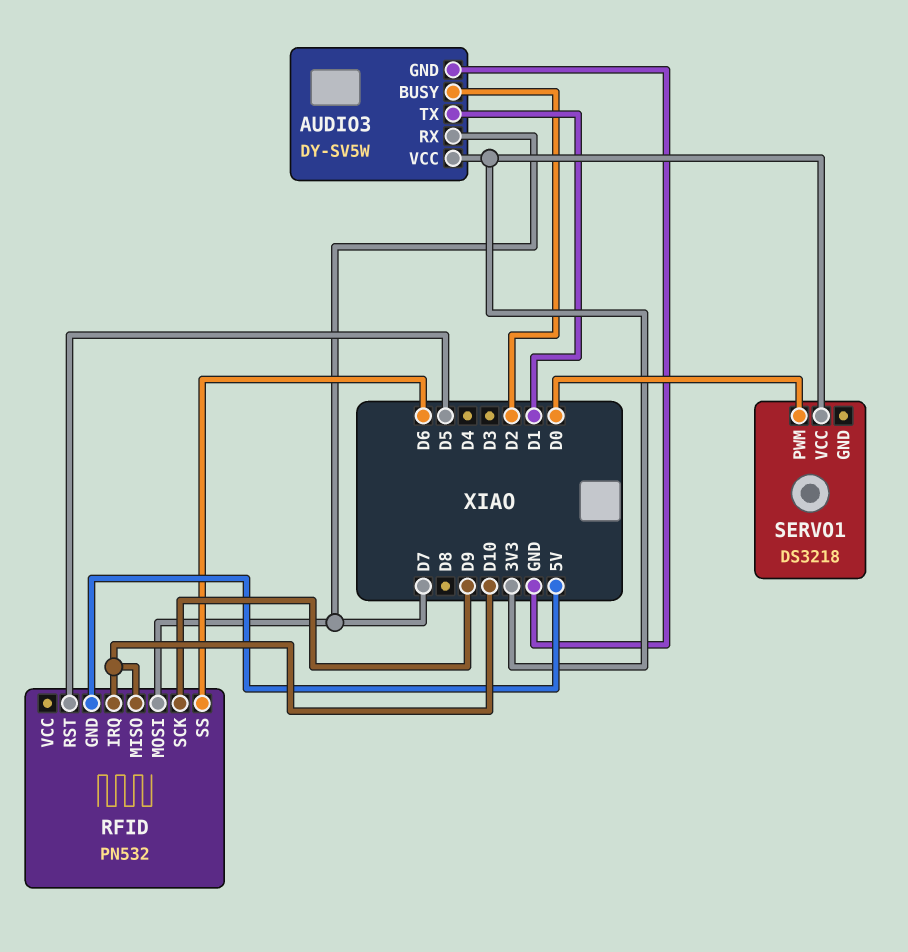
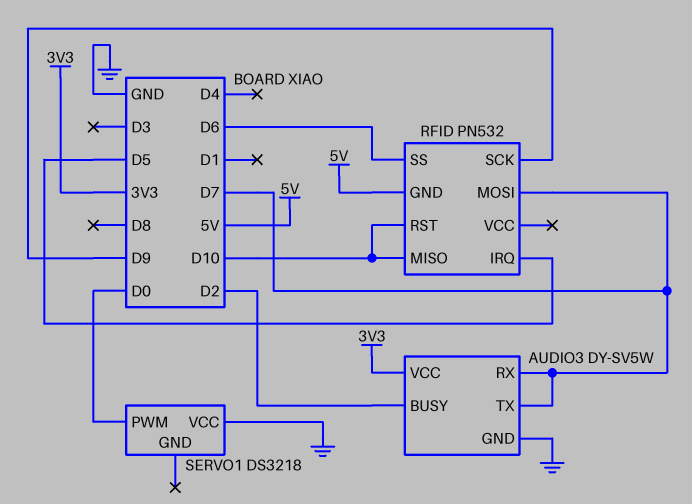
AUDIO3 pin TX: D1 -> D7
RFID pin IRQ: D10 -> D5
RFID pin RST: D5 -> D10
SERVO1 pin VCC: 3V3 -> GND

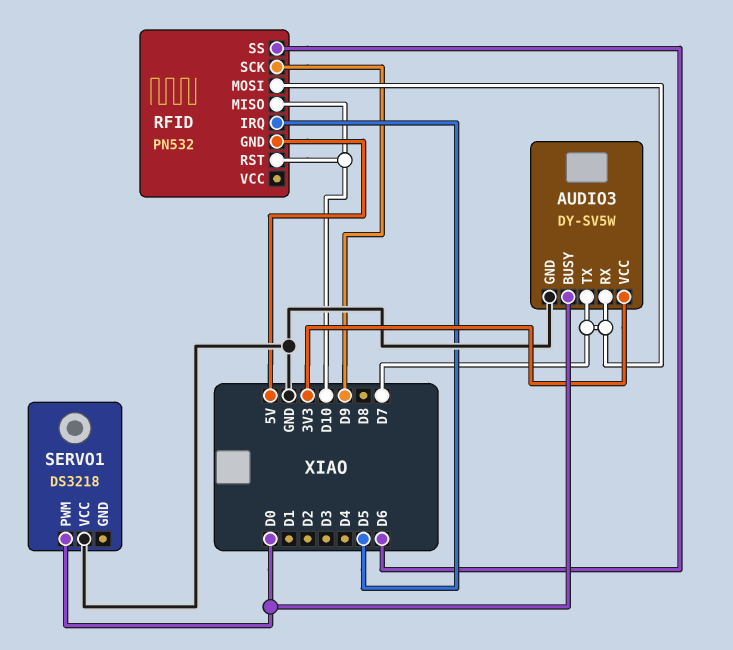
AUDIO3 pin BUSY: D2 -> D0

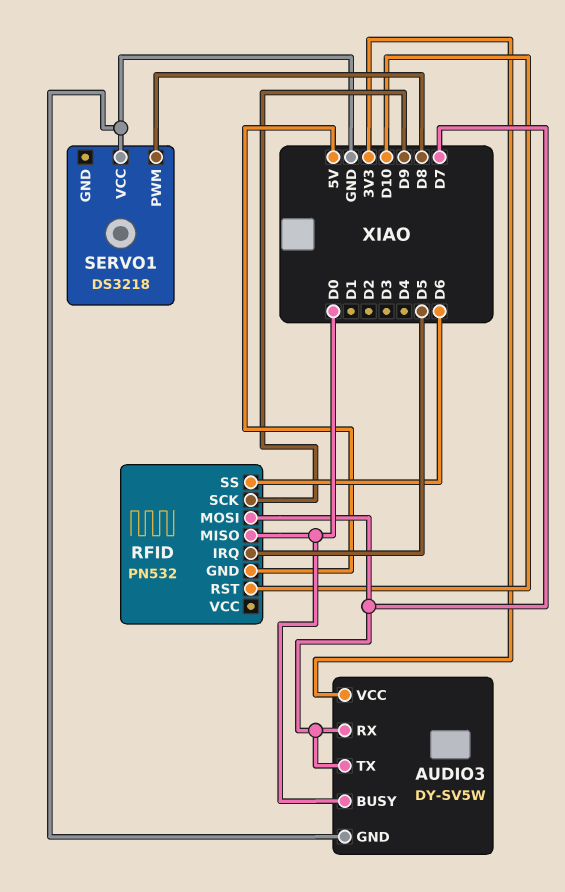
RFID pin MISO: D10 -> D0
SERVO1 pin PWM: D0 -> D8

